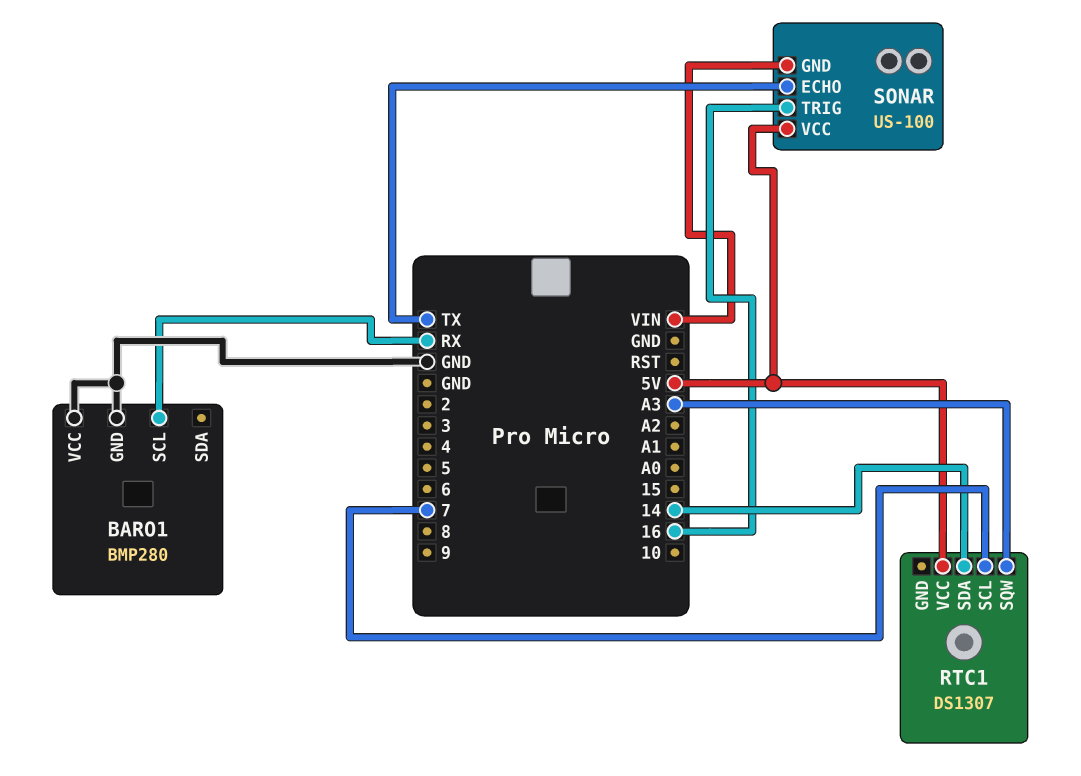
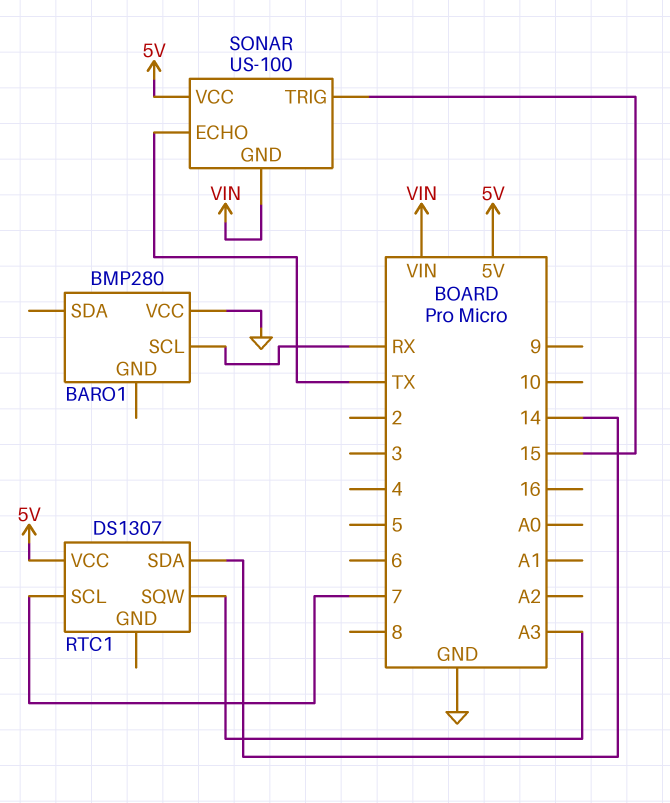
BARO1 pin GND: GND -> none
SONAR pin TRIG: 16 -> 15

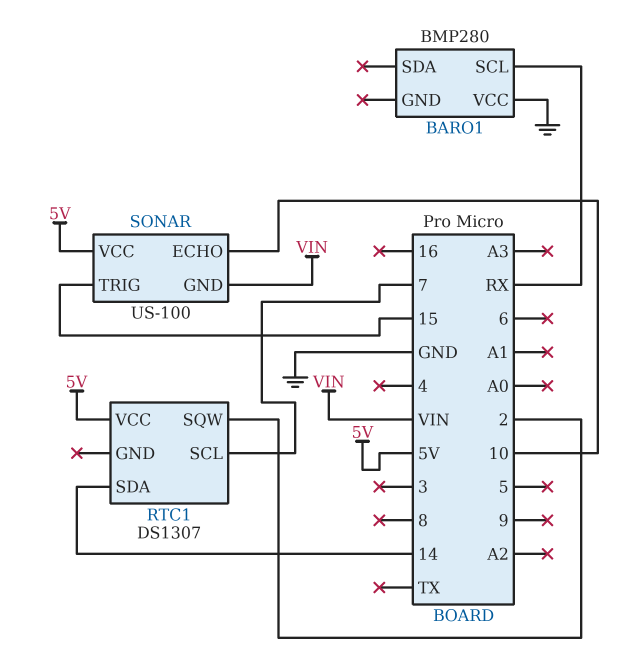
RTC1 pin SQW: A3 -> 2
SONAR pin ECHO: TX -> 10

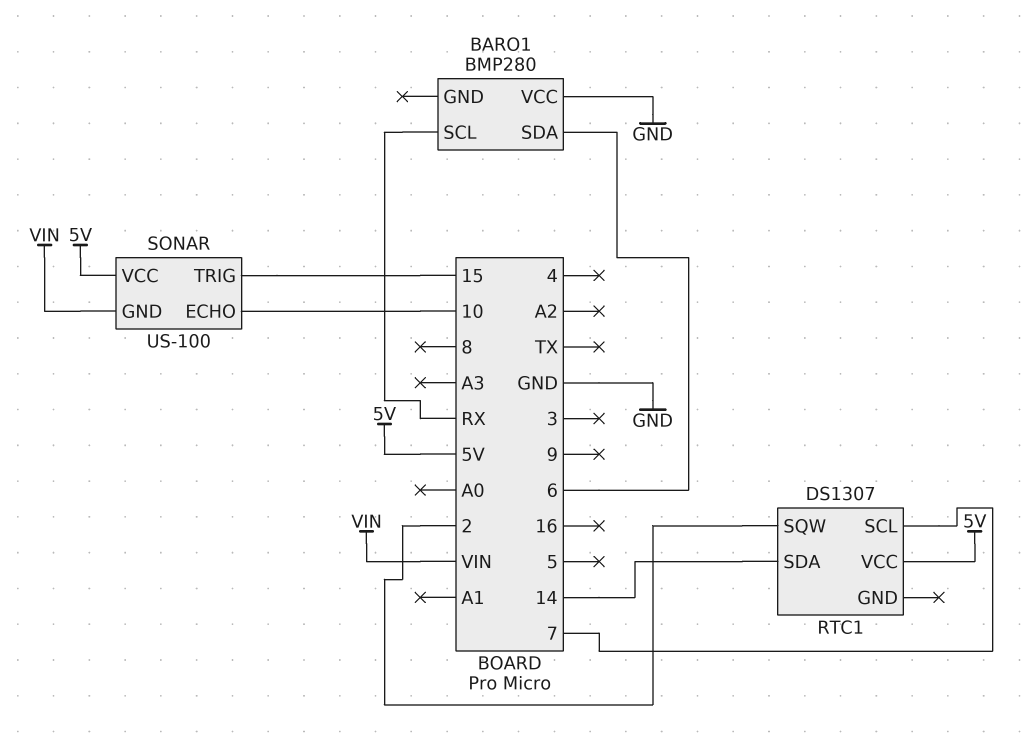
BARO1 pin SDA: none -> 6

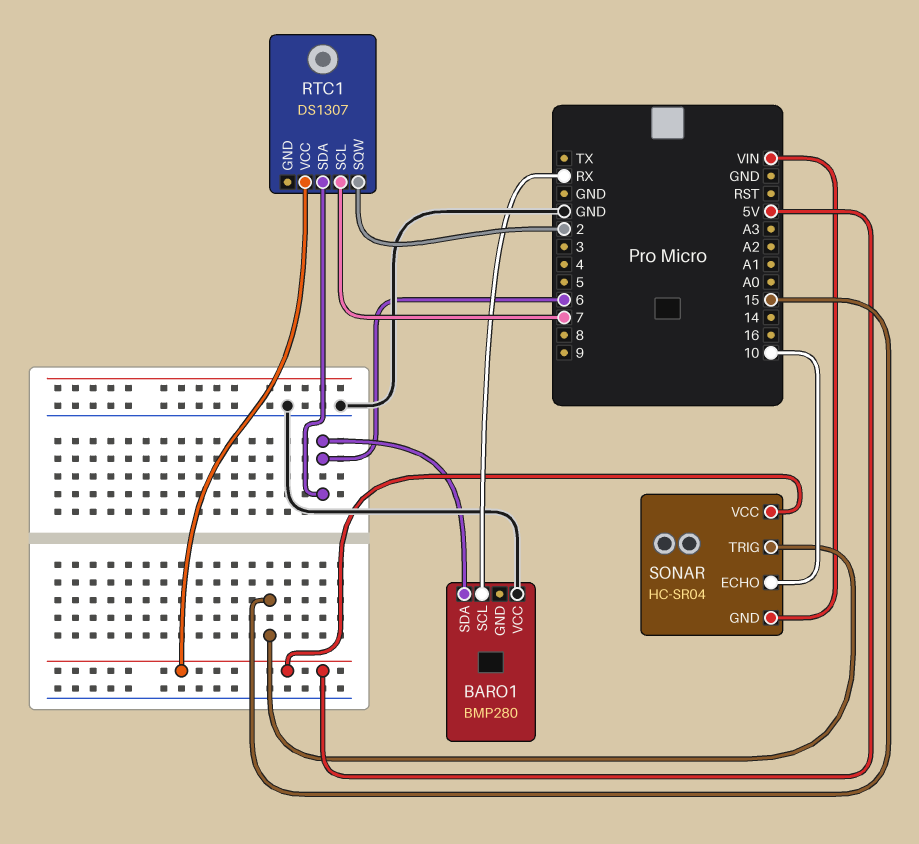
RTC1 pin SDA: 14 -> 6
SONAR: US-100 -> HC-SR04

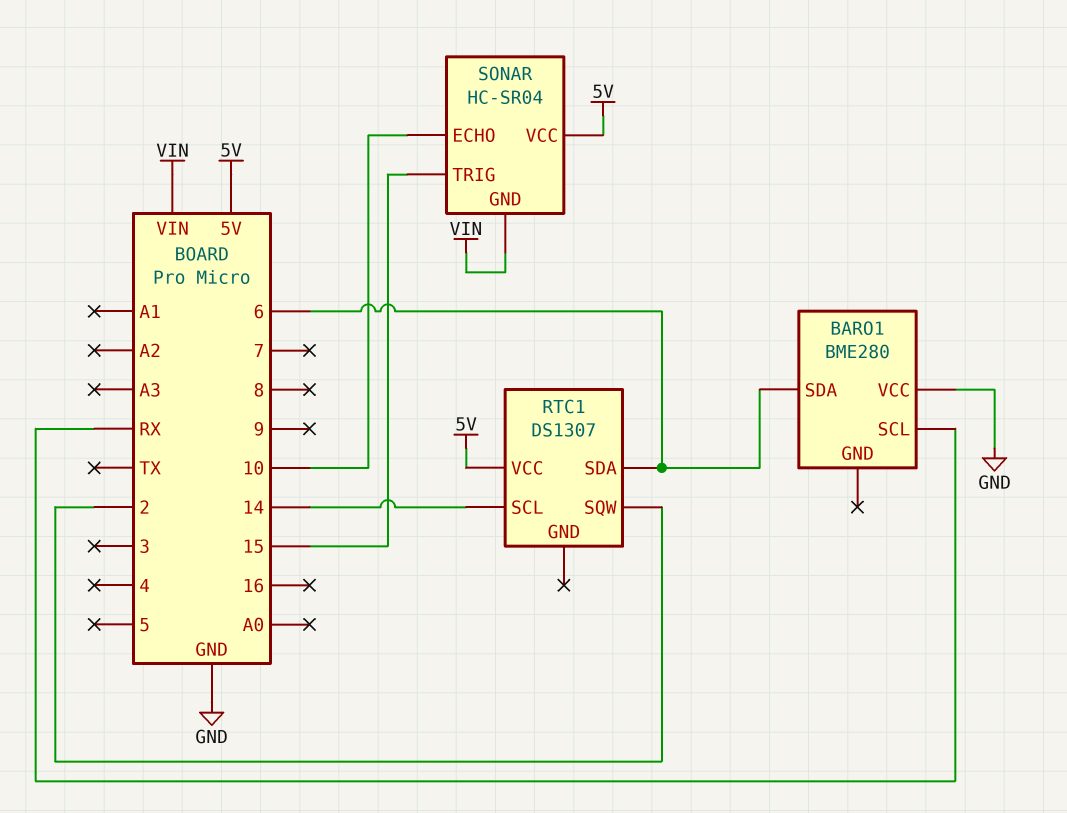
BARO1: BMP280 -> BME280
RTC1 pin SCL: 7 -> 14

